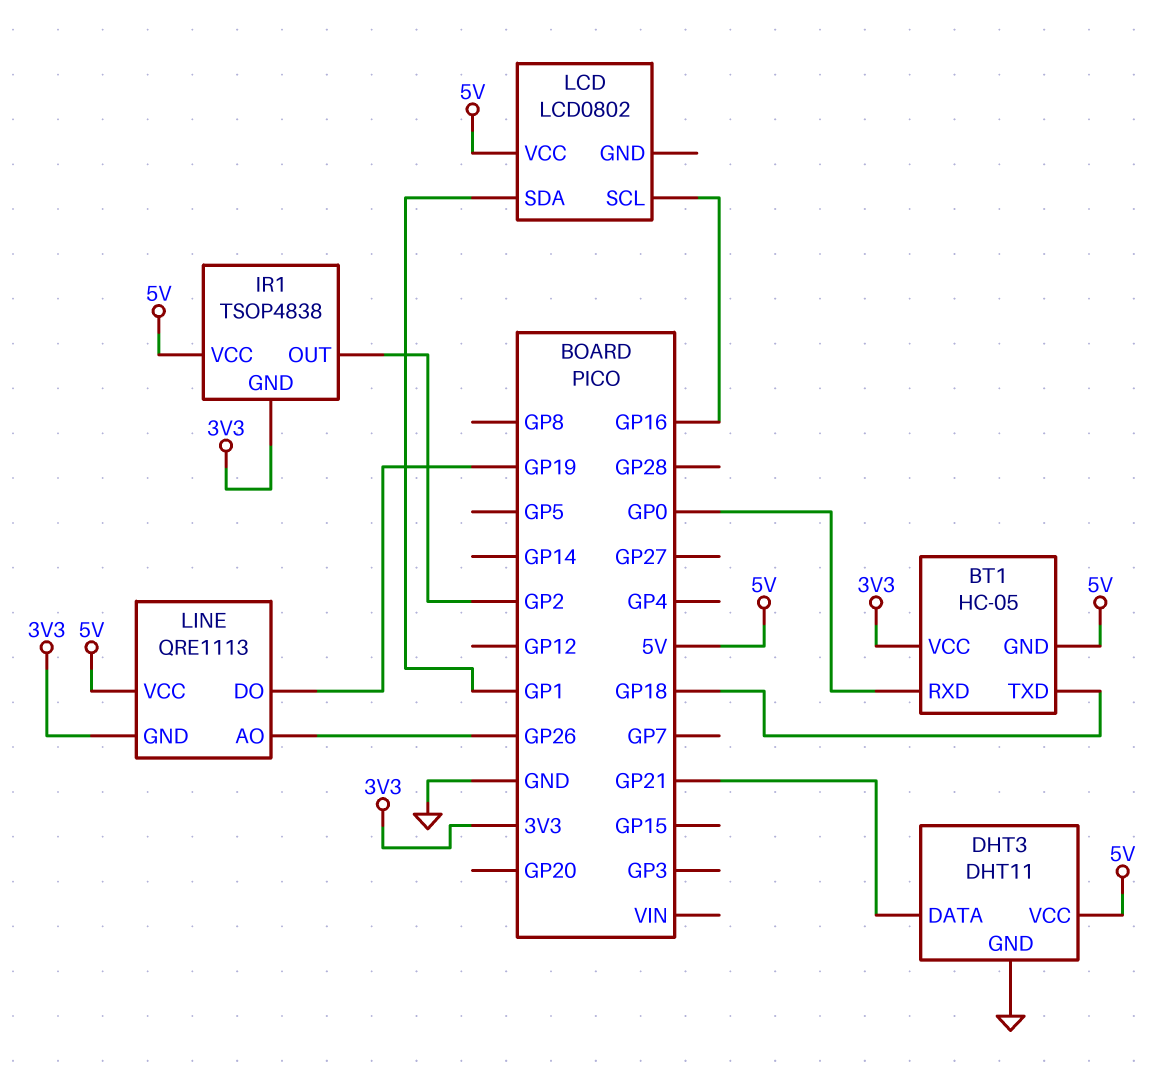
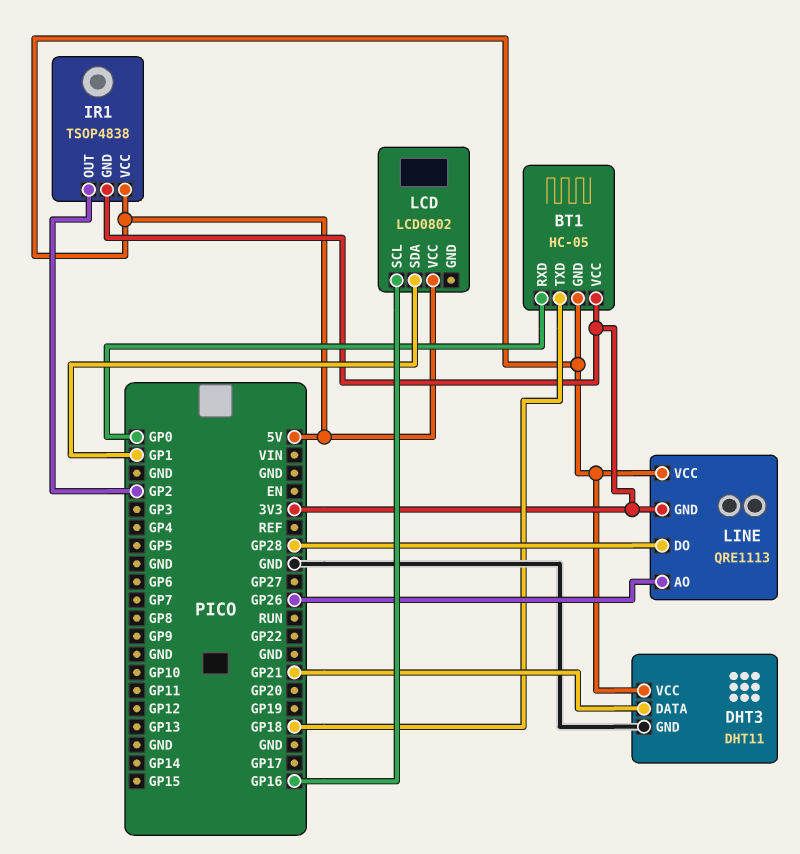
LINE pin DO: GP19 -> GP28

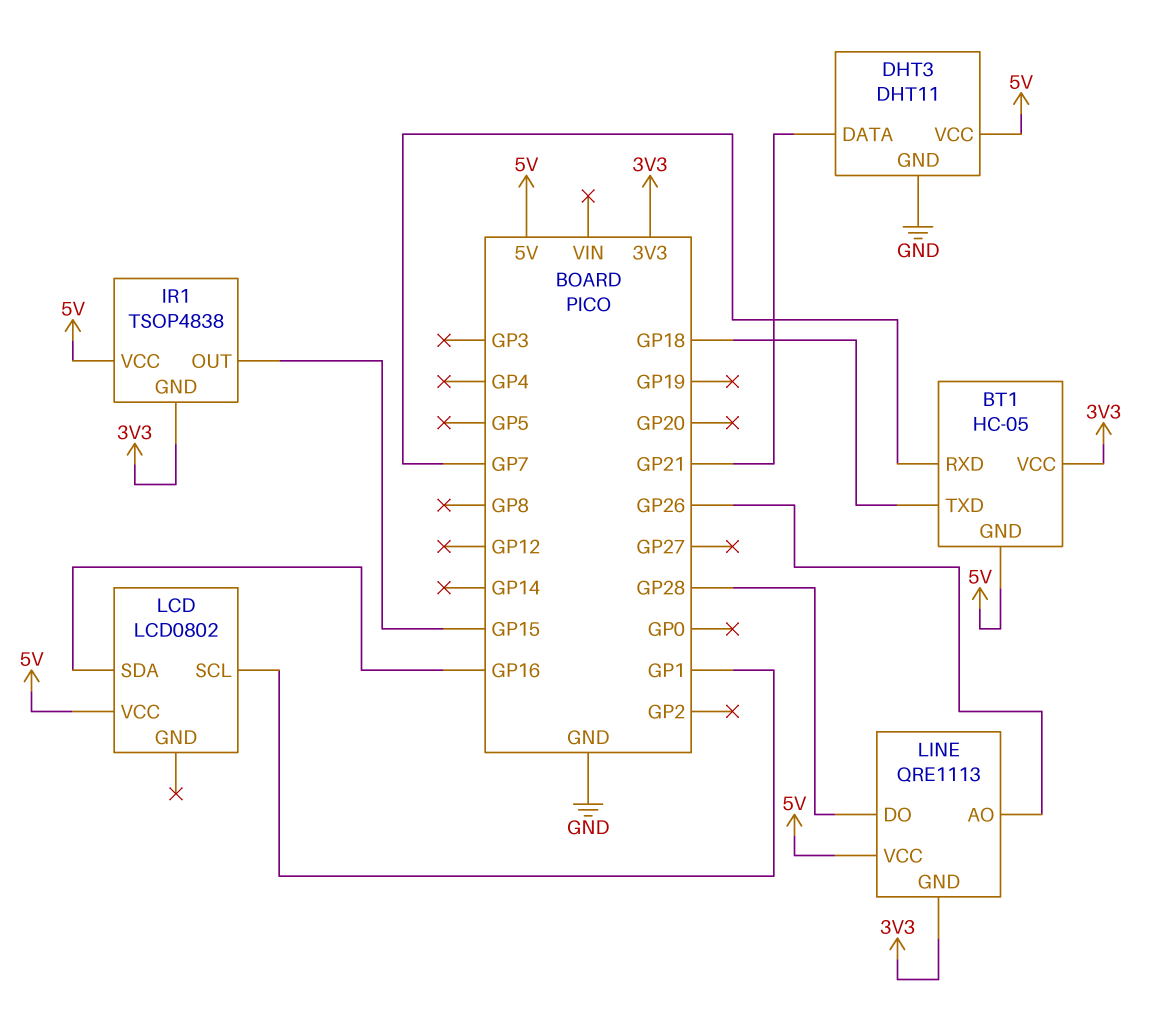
BT1 pin RXD: GP0 -> GP7
IR1 pin OUT: GP2 -> GP15
LCD pin SCL: GP16 -> GP1
LCD pin SDA: GP1 -> GP16

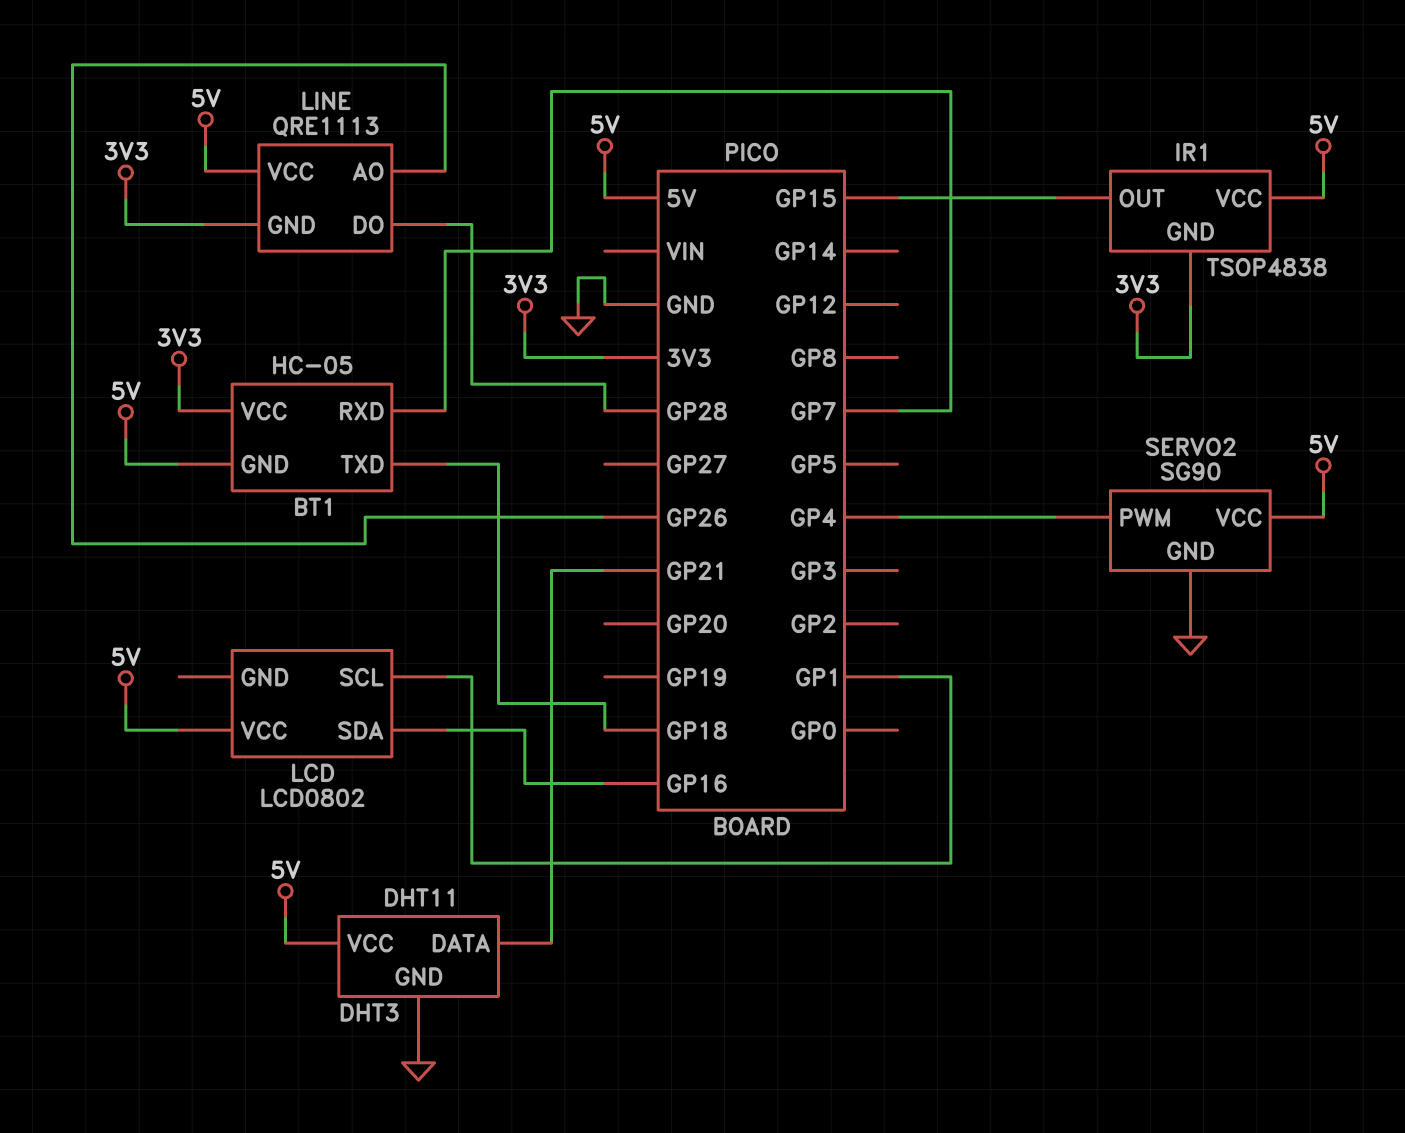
SERVO2: none -> SG90
SERVO2 pin GND: none -> GND
SERVO2 pin PWM: none -> GP4
SERVO2 pin VCC: none -> 5V

